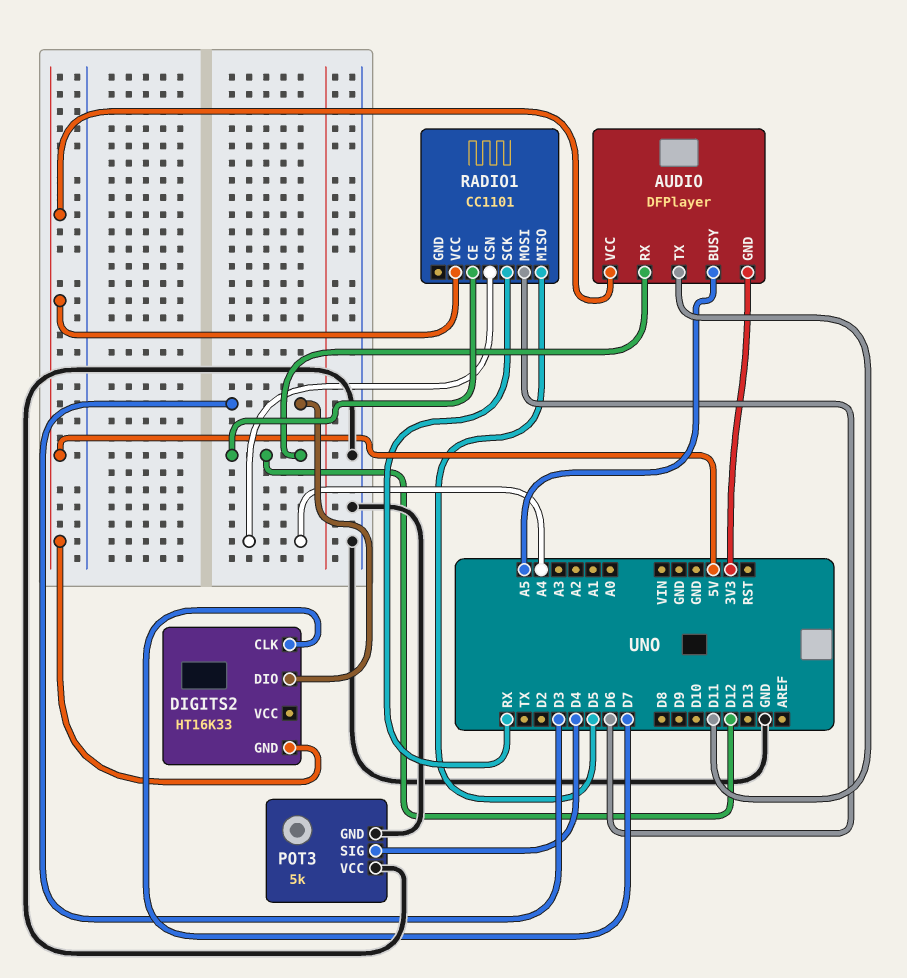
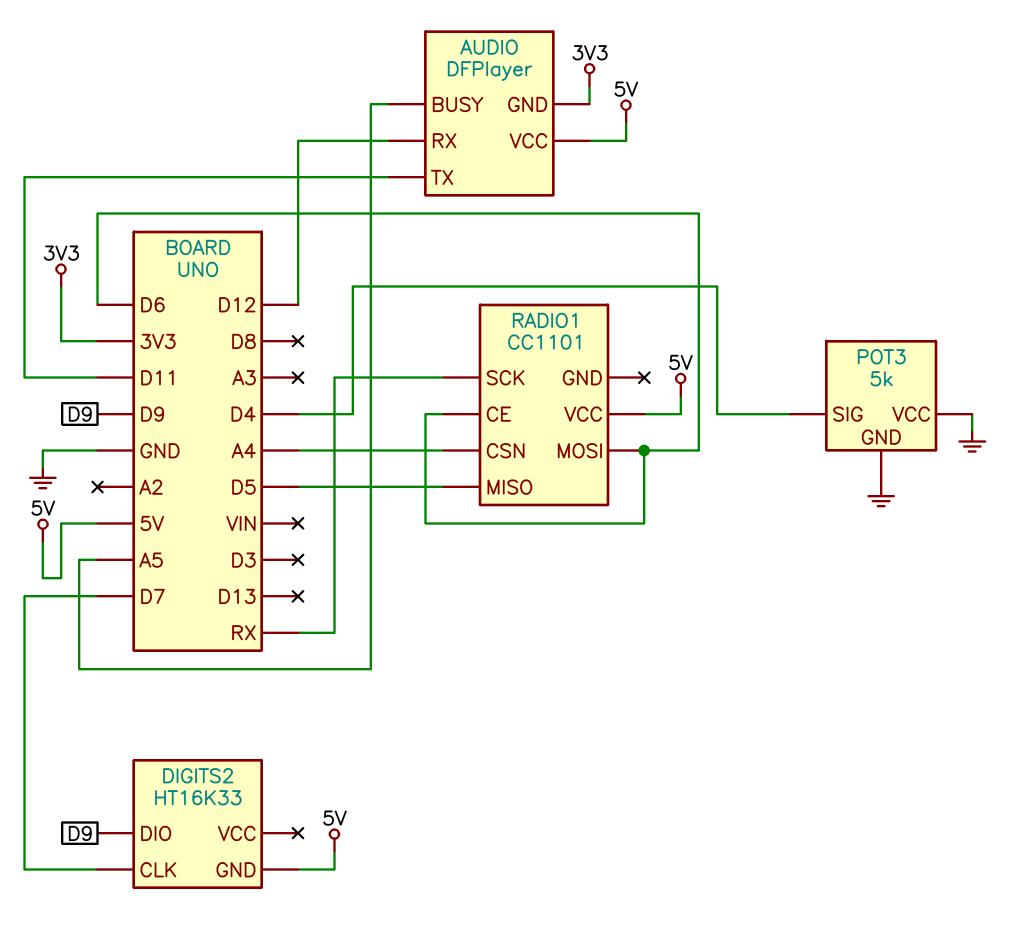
DIGITS2 pin DIO: D3 -> D9
RADIO1 pin CE: D12 -> D6

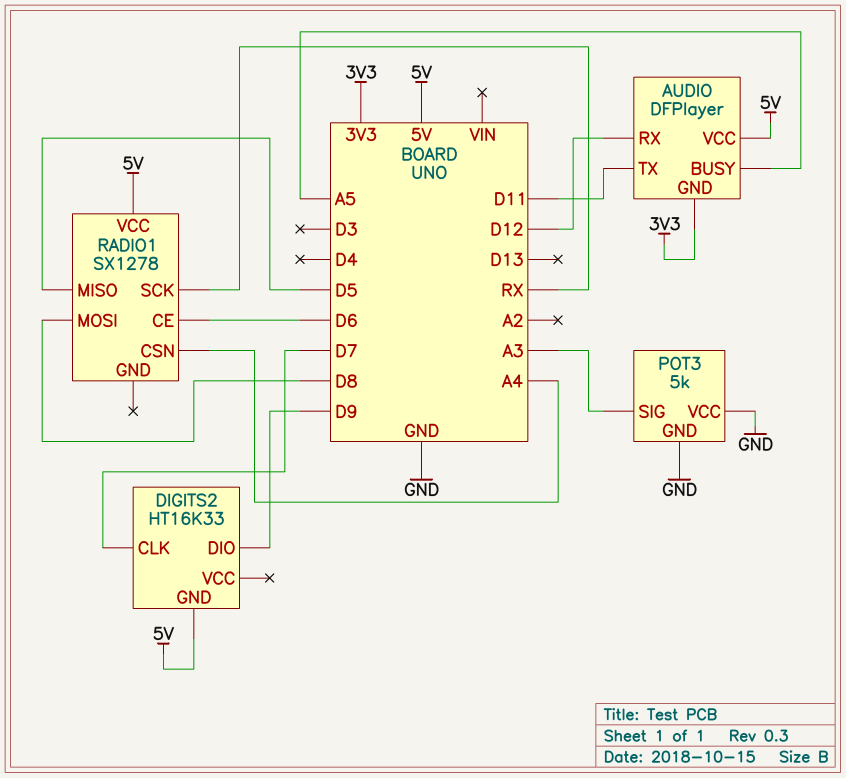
POT3 pin SIG: D4 -> A3
RADIO1: CC1101 -> SX1278
RADIO1 pin MOSI: D6 -> D8

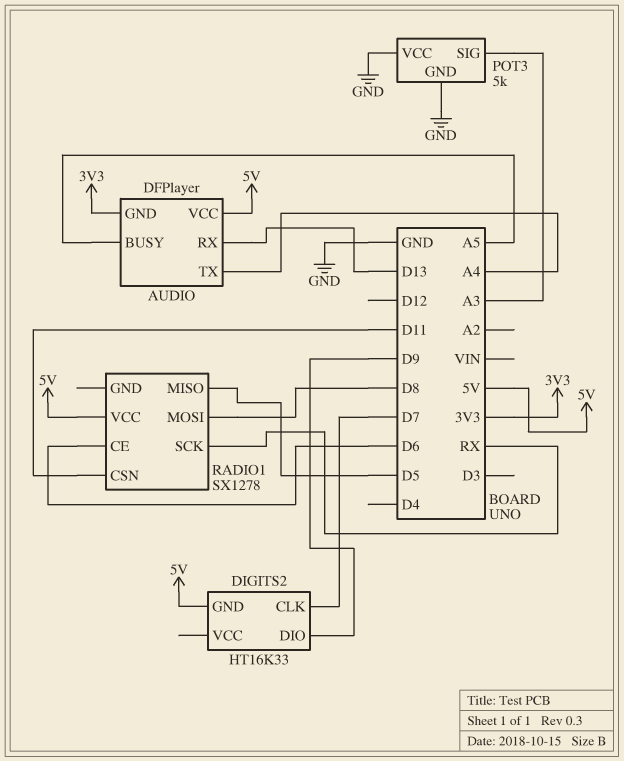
AUDIO pin RX: D12 -> D13
AUDIO pin TX: D11 -> A4
RADIO1 pin CSN: A4 -> D11

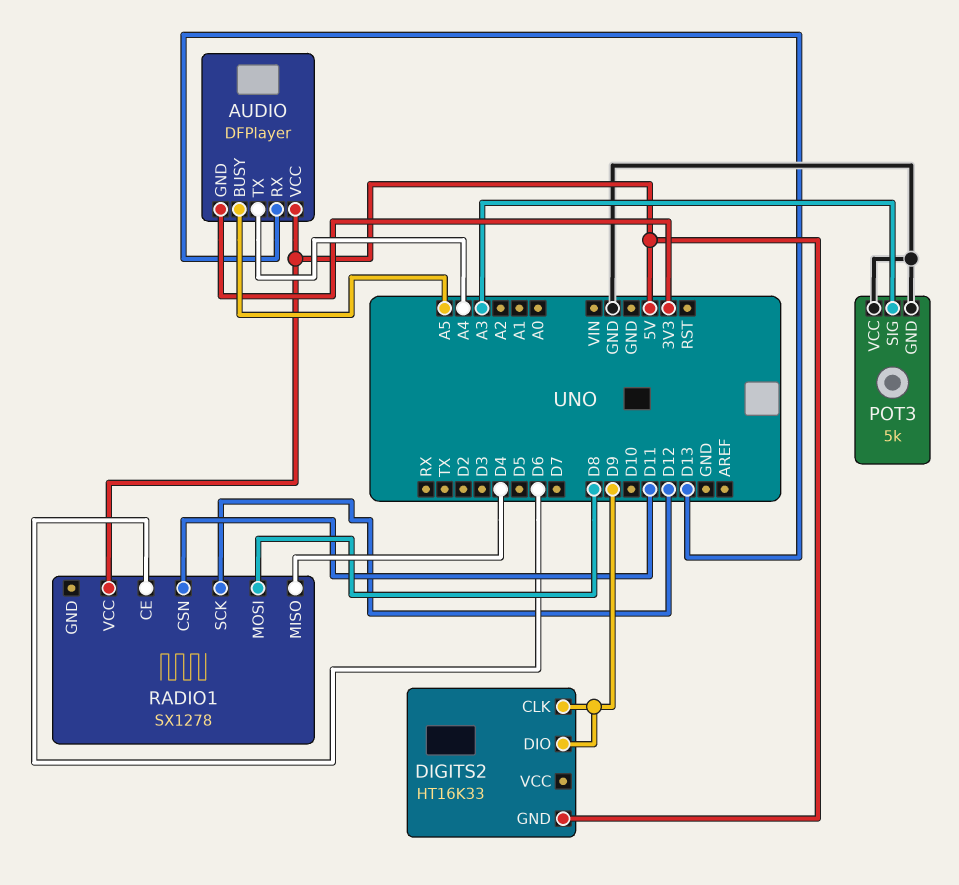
DIGITS2 pin CLK: D7 -> D9
RADIO1 pin MISO: D5 -> D4
RADIO1 pin SCK: RX -> D12

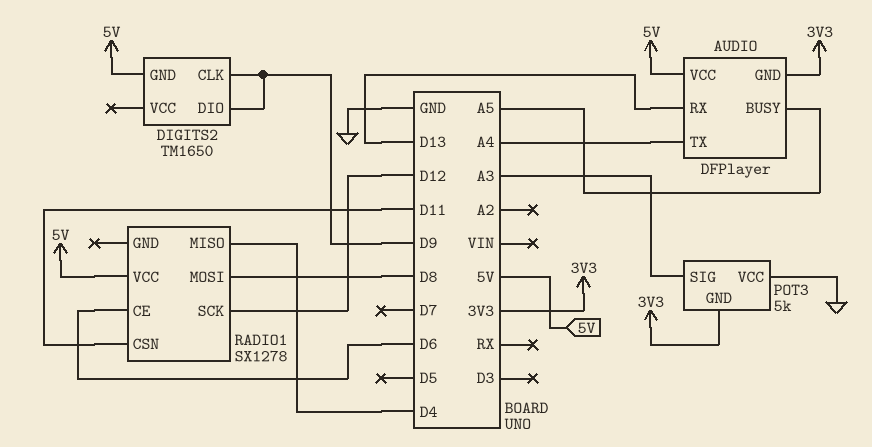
DIGITS2: HT16K33 -> TM1650
POT3 pin GND: GND -> 3V3

